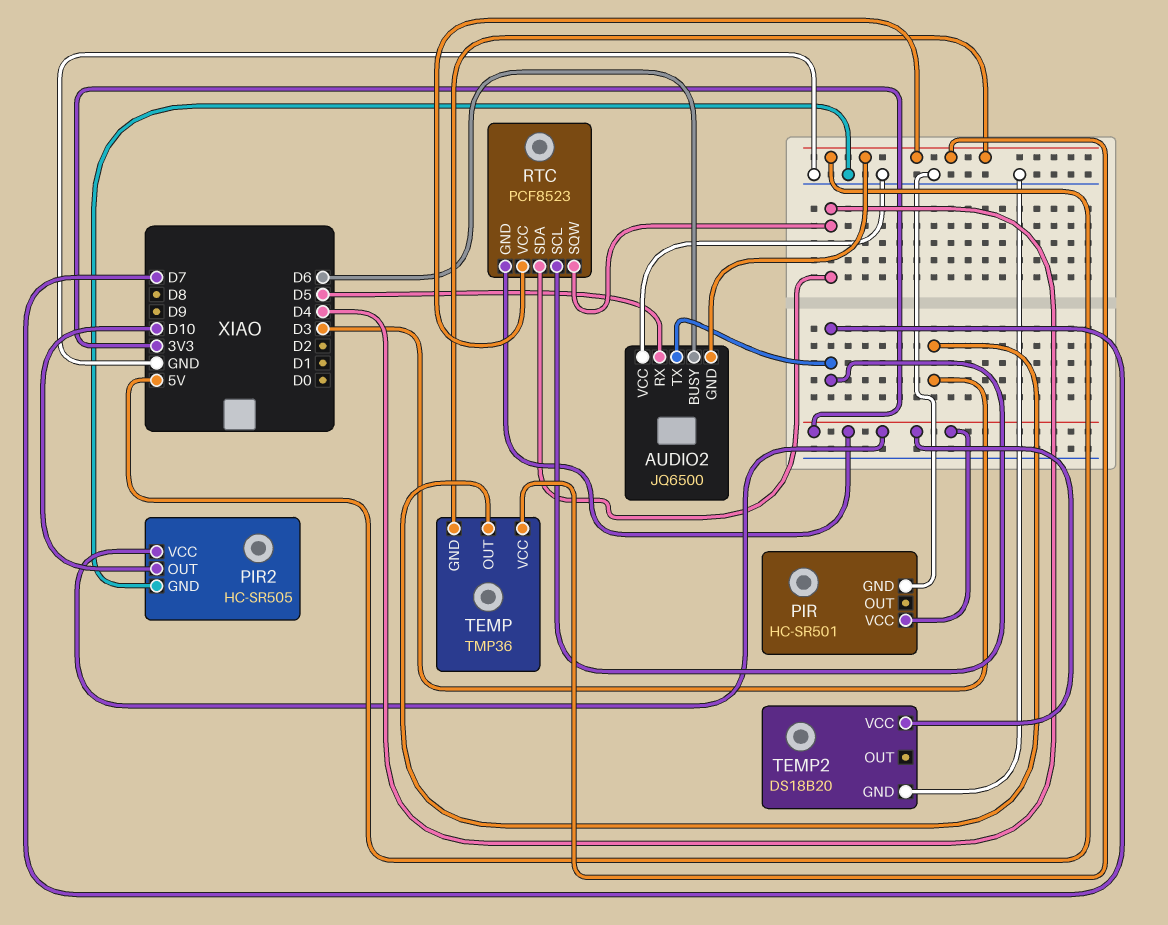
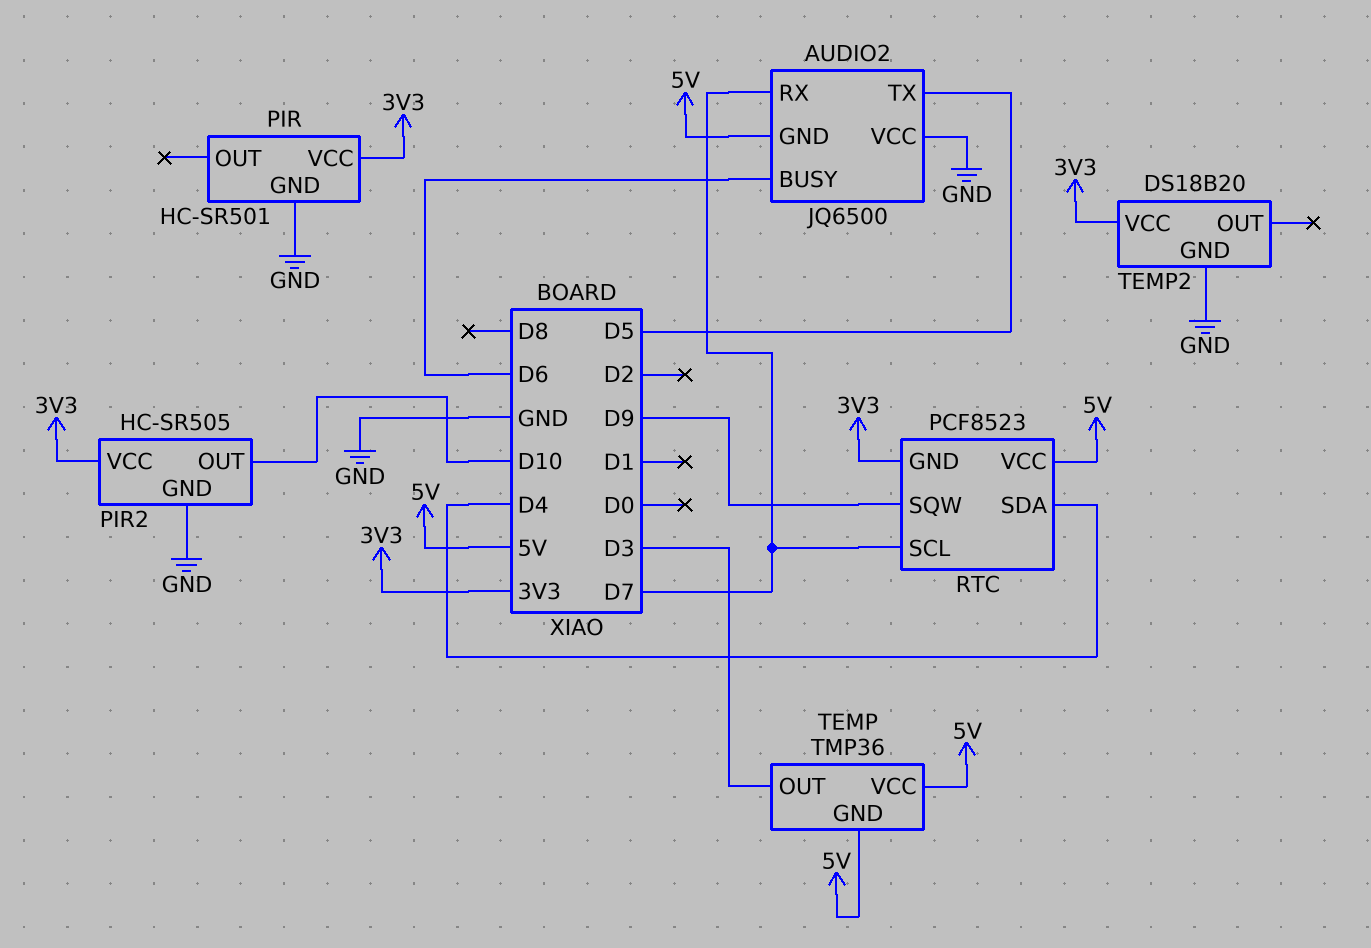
AUDIO2 pin RX: D5 -> D7
AUDIO2 pin TX: D7 -> D5
RTC pin SQW: D4 -> D9

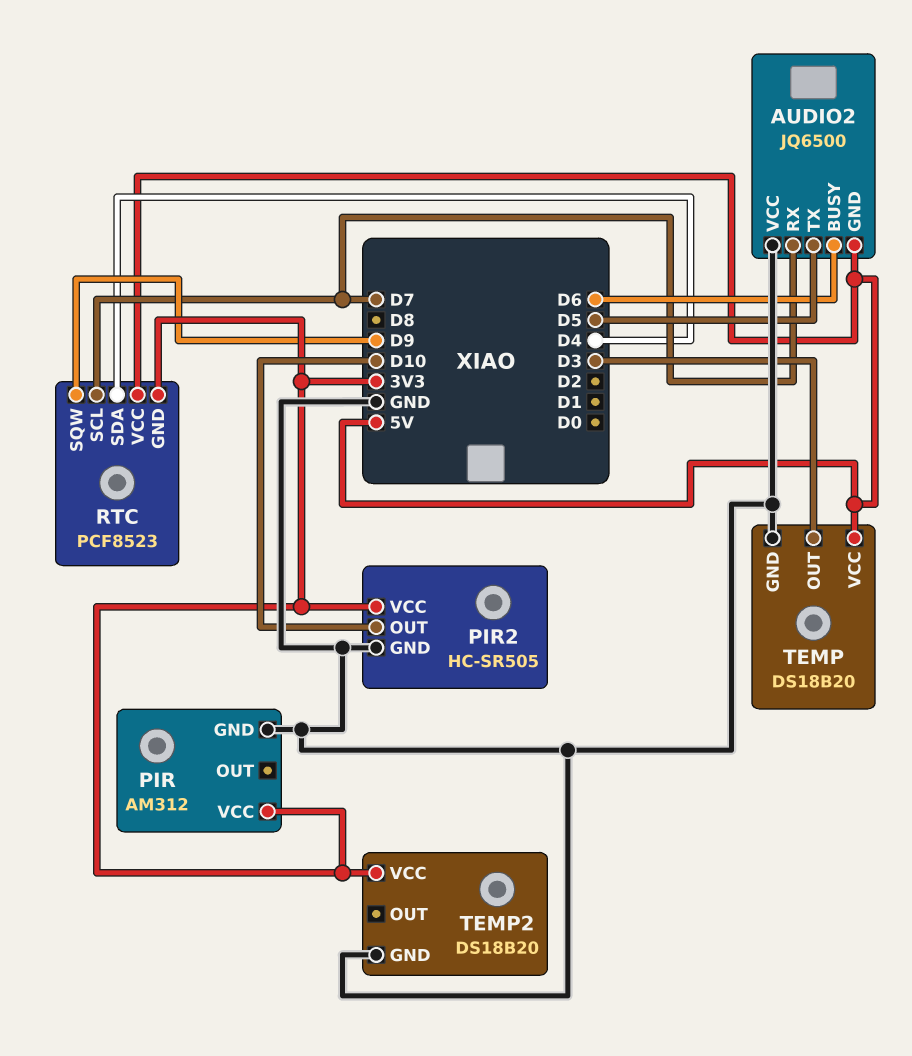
PIR: HC-SR501 -> AM312
TEMP: TMP36 -> DS18B20
TEMP pin GND: 5V -> GND

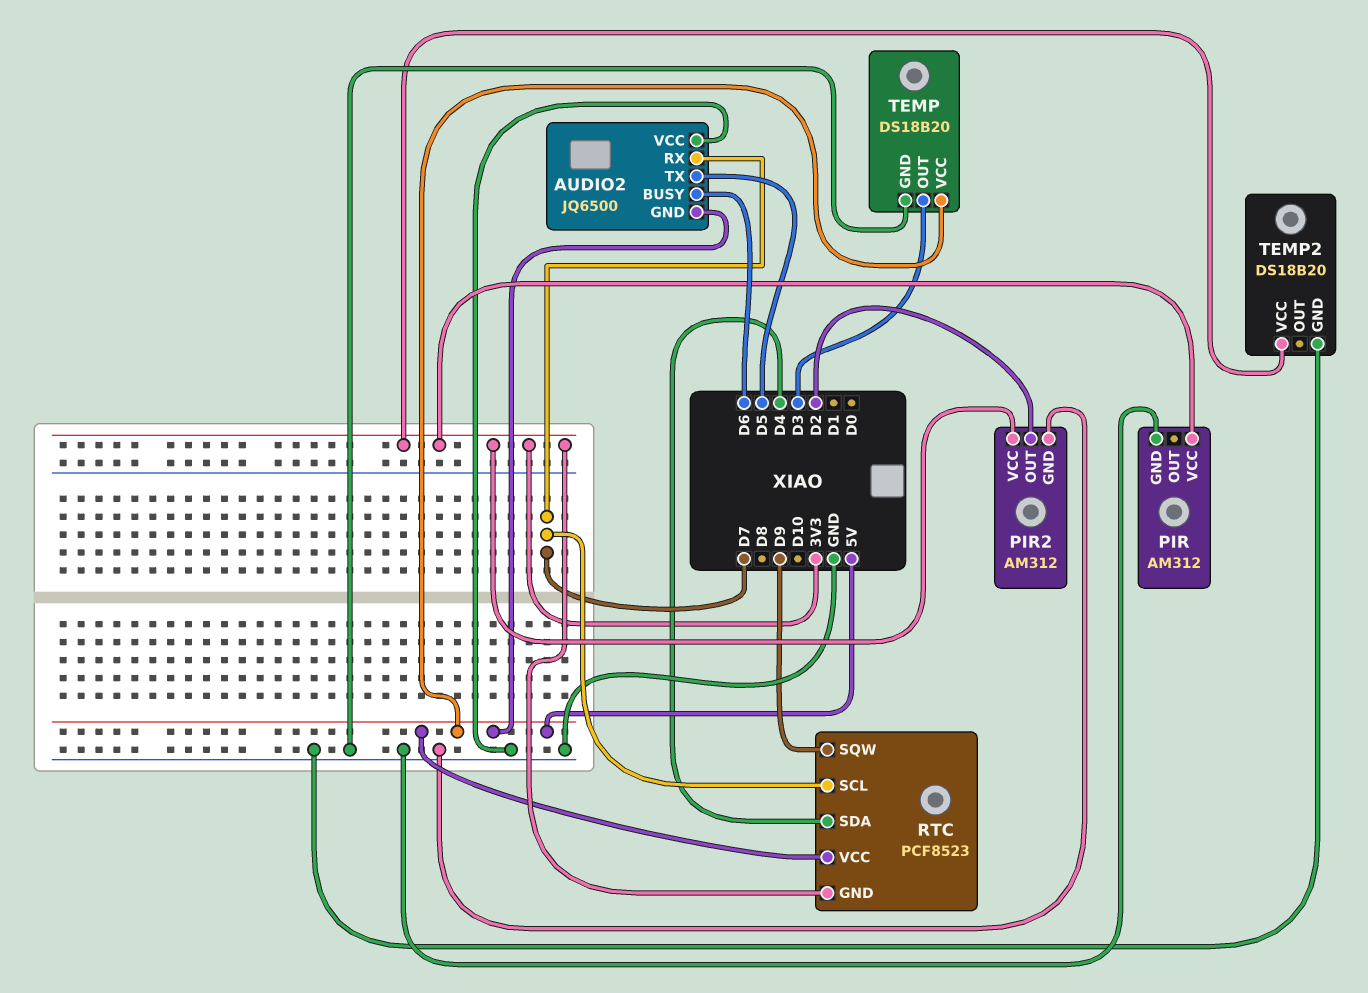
PIR2: HC-SR505 -> AM312
PIR2 pin OUT: D10 -> D2

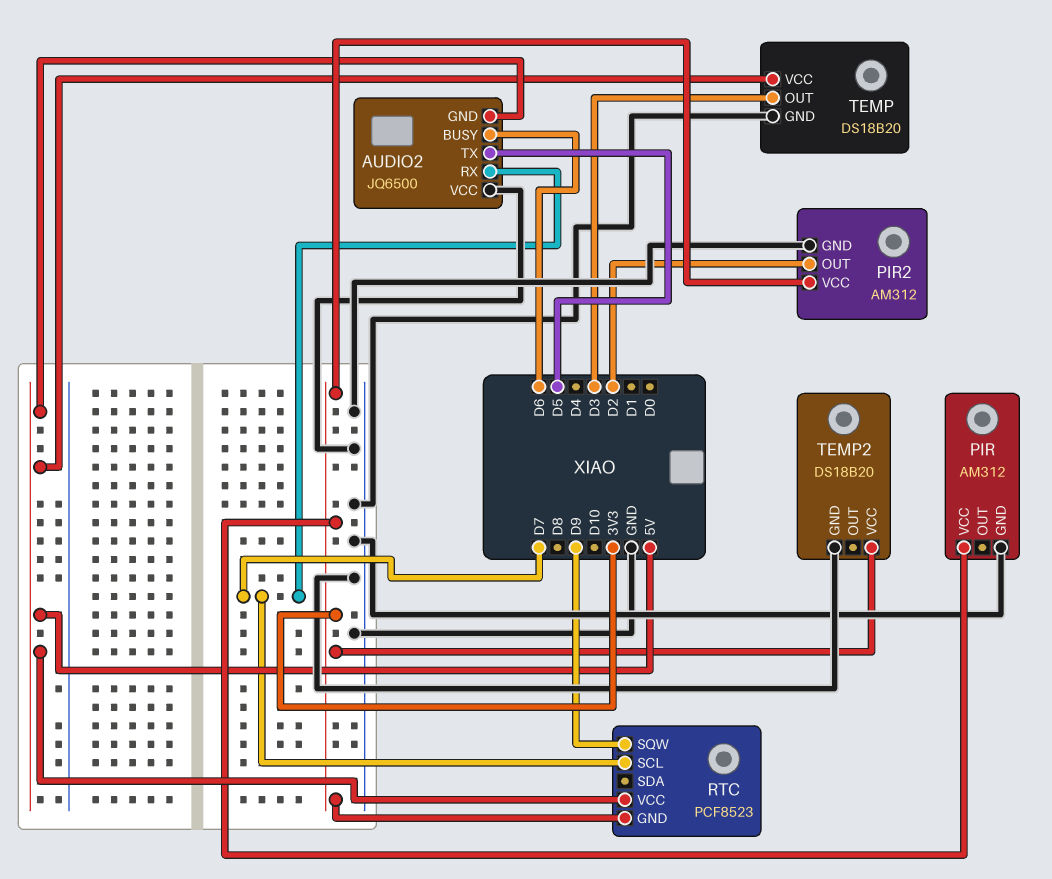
RTC pin SDA: D4 -> none

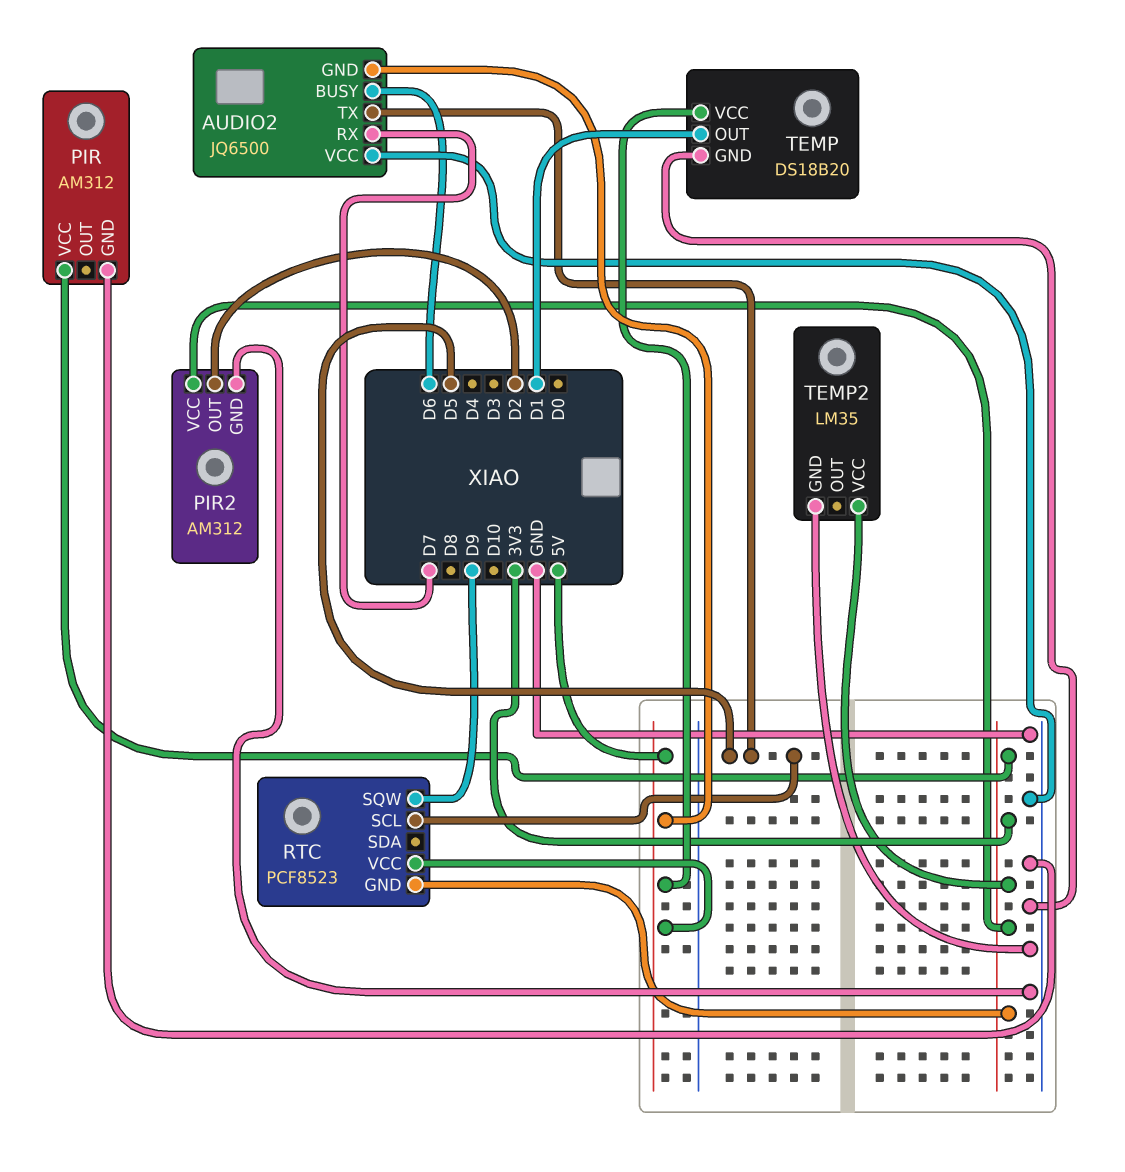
RTC pin SCL: D7 -> D5
TEMP pin OUT: D3 -> D1
TEMP2: DS18B20 -> LM35

